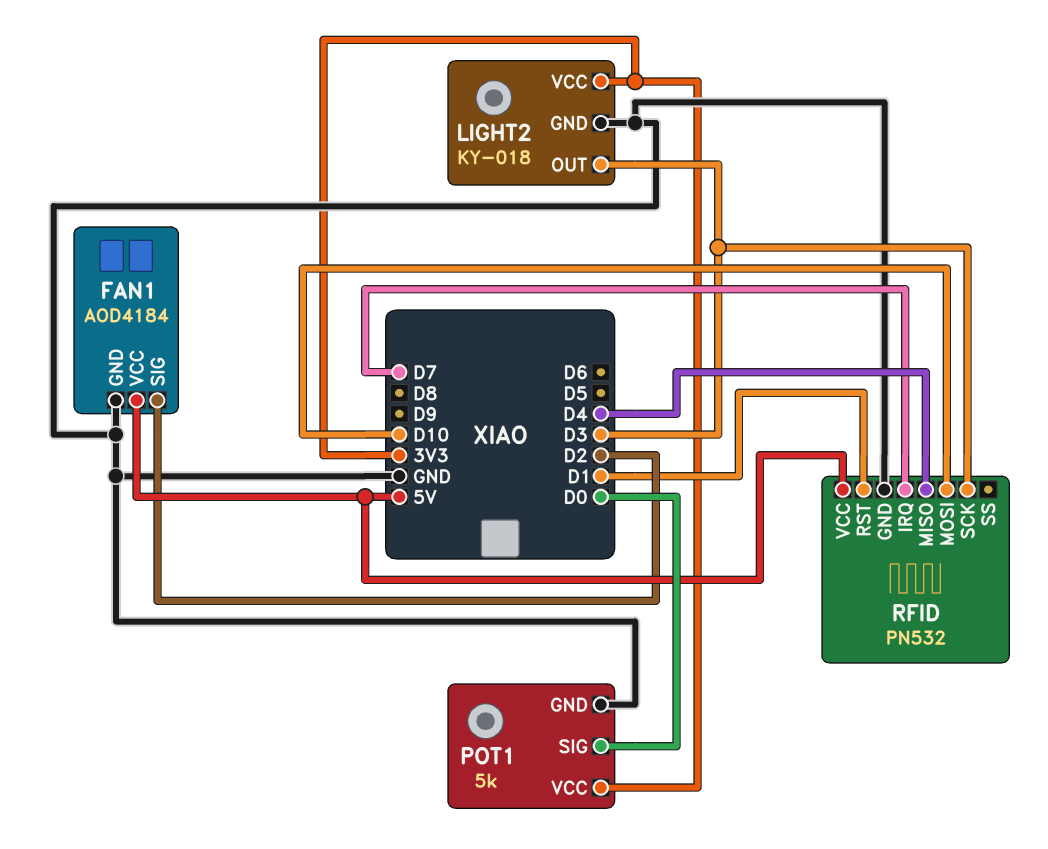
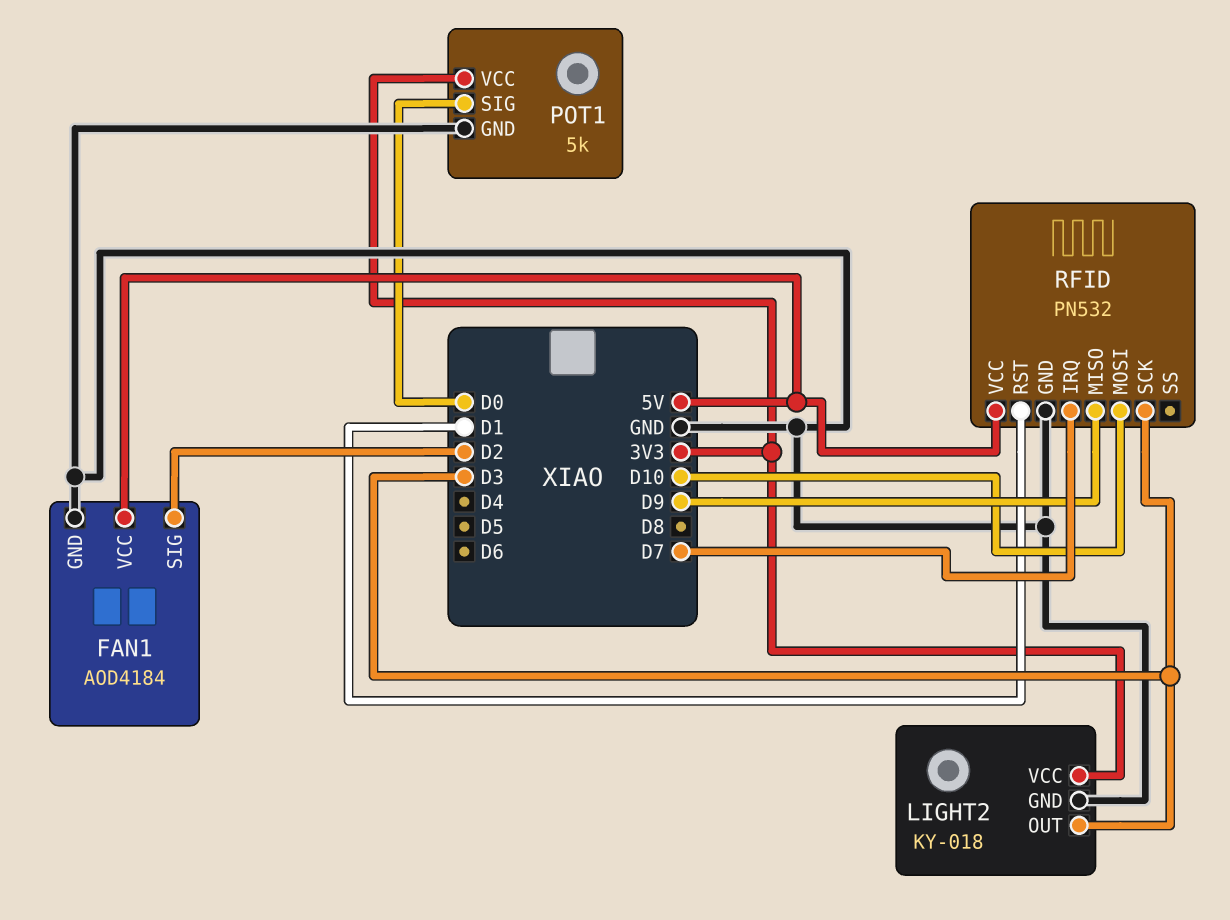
RFID pin MISO: D4 -> D9

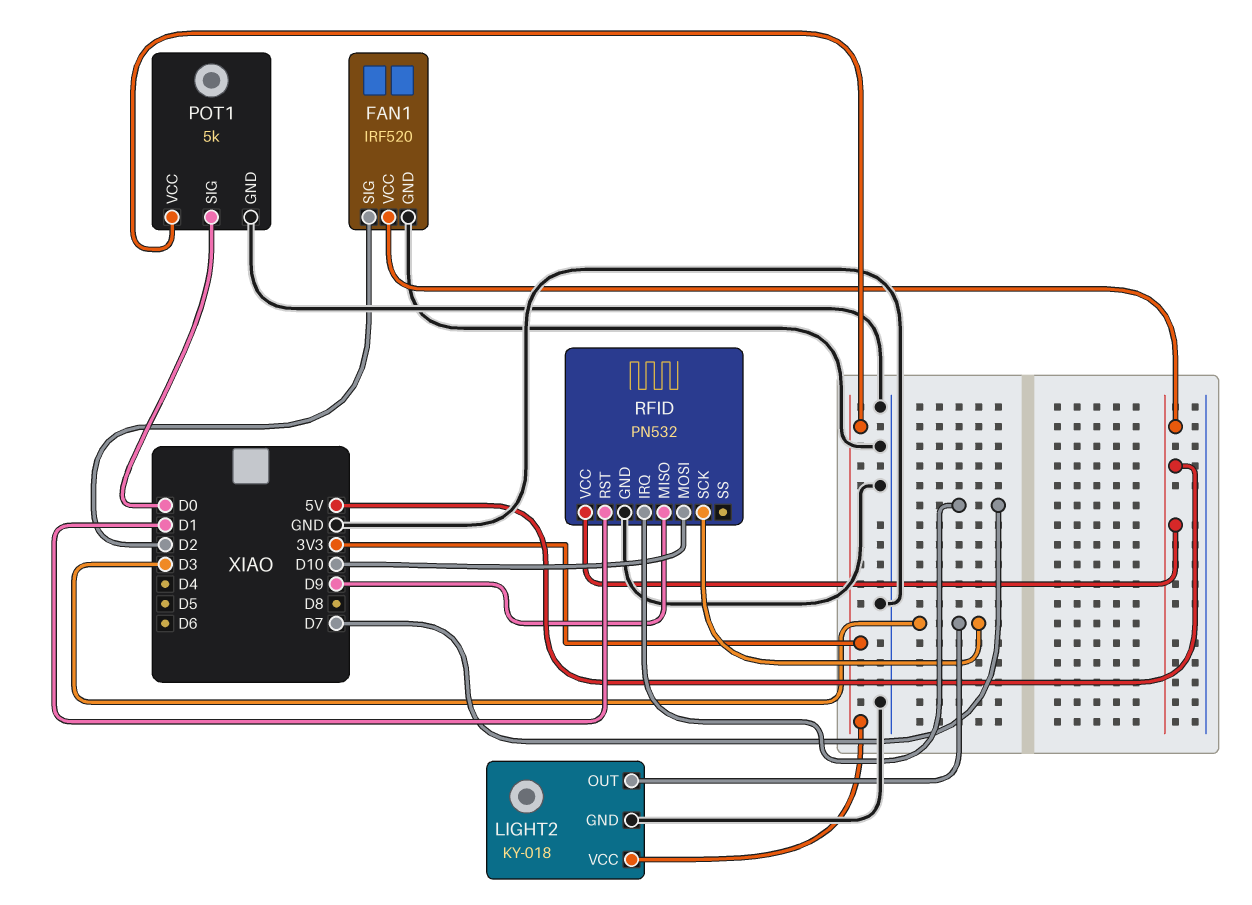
FAN1: AOD4184 -> IRF520

